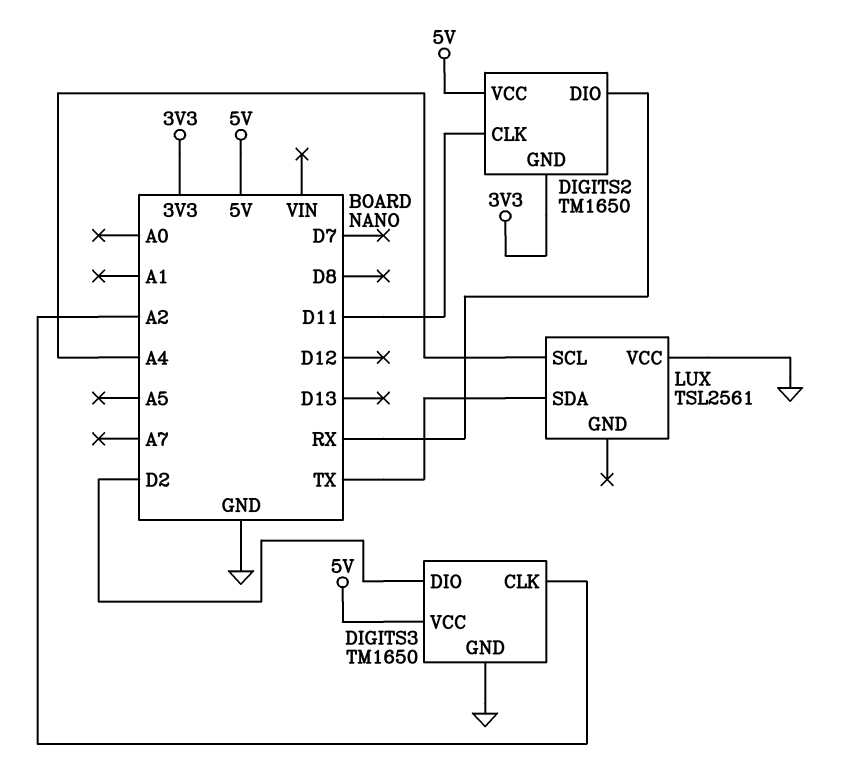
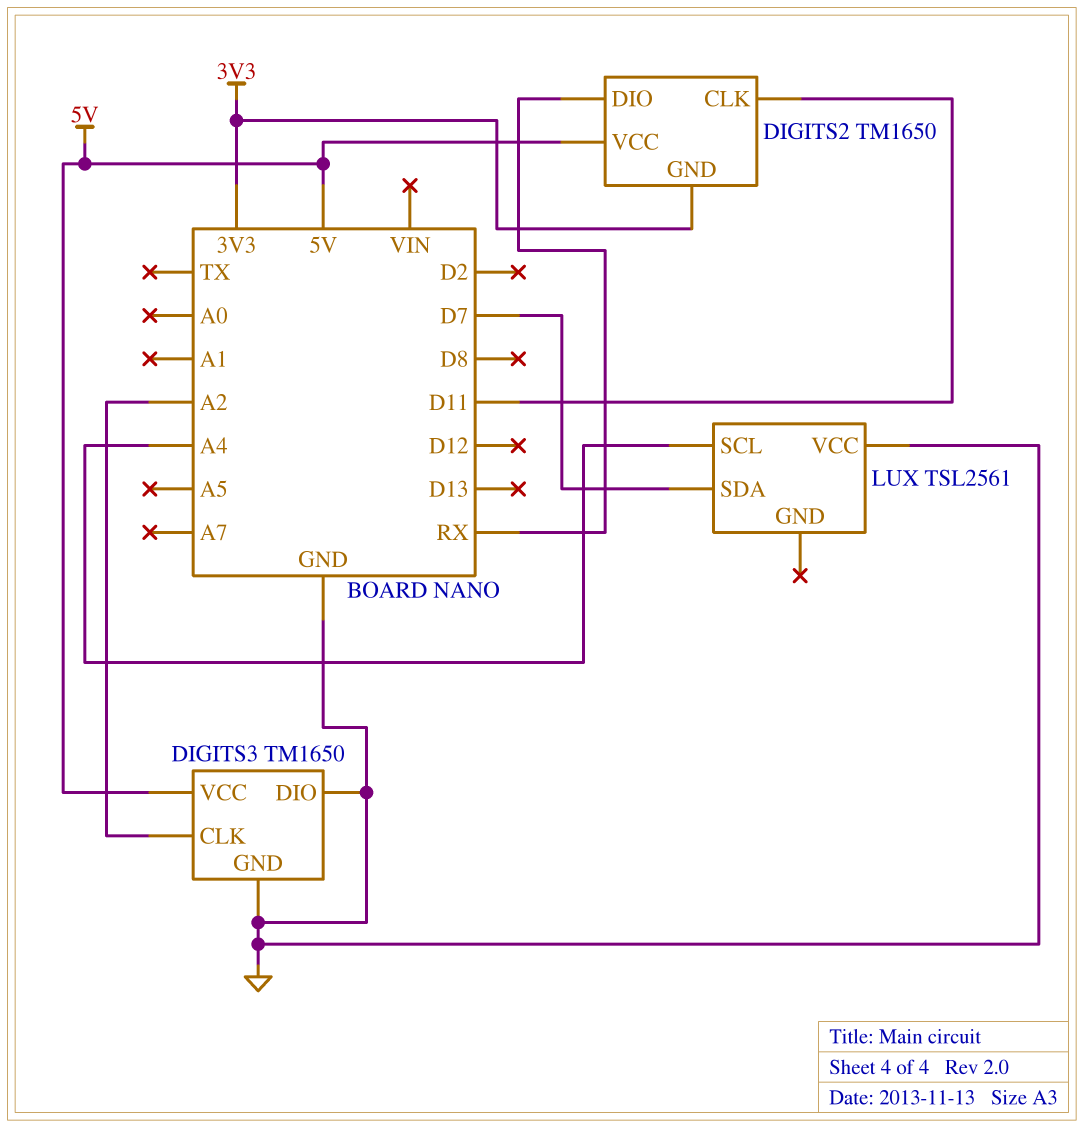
DIGITS3 pin DIO: D2 -> GND
LUX pin SDA: TX -> D7

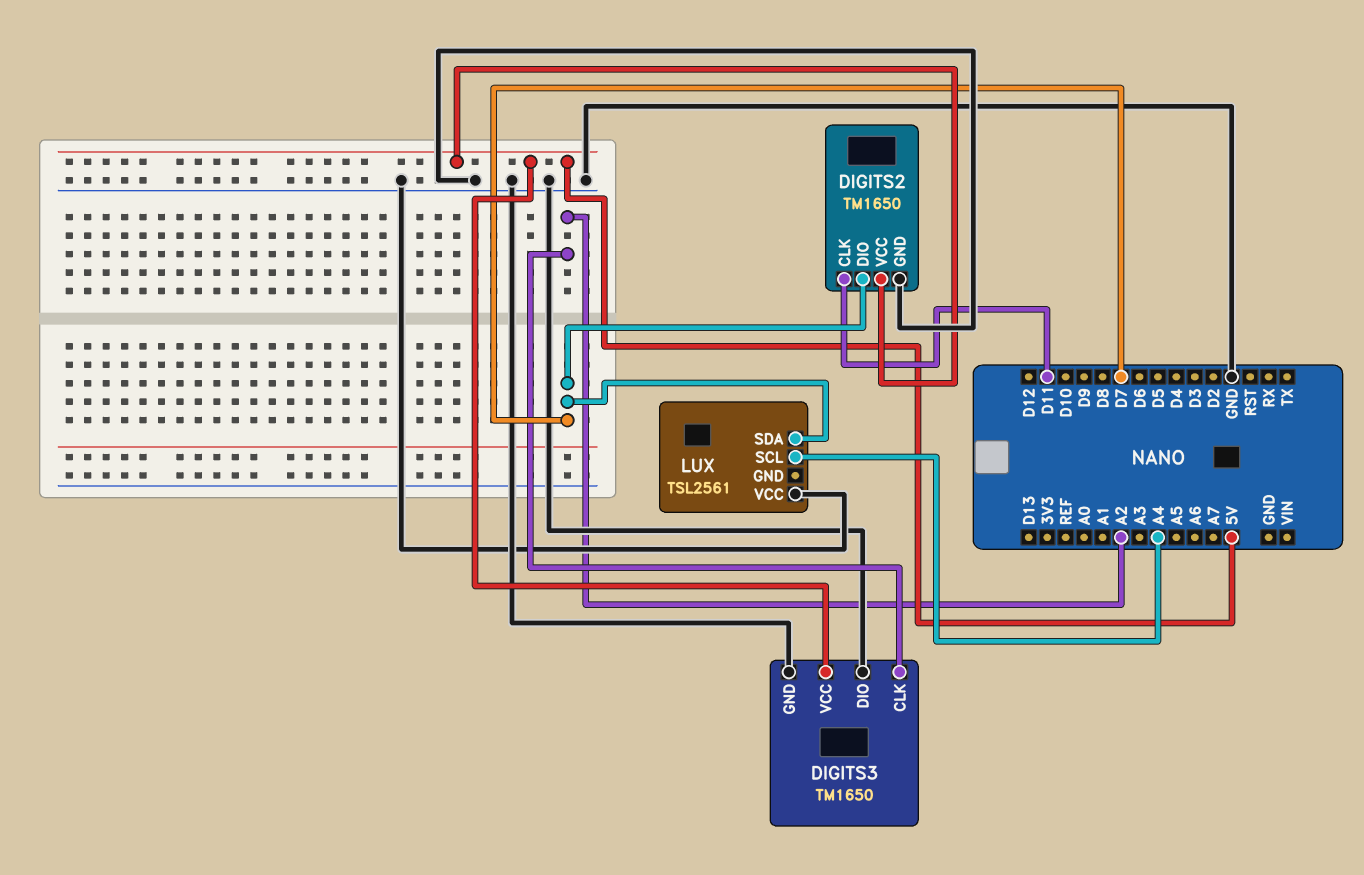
DIGITS2 pin DIO: RX -> D7
DIGITS2 pin GND: 3V3 -> GND

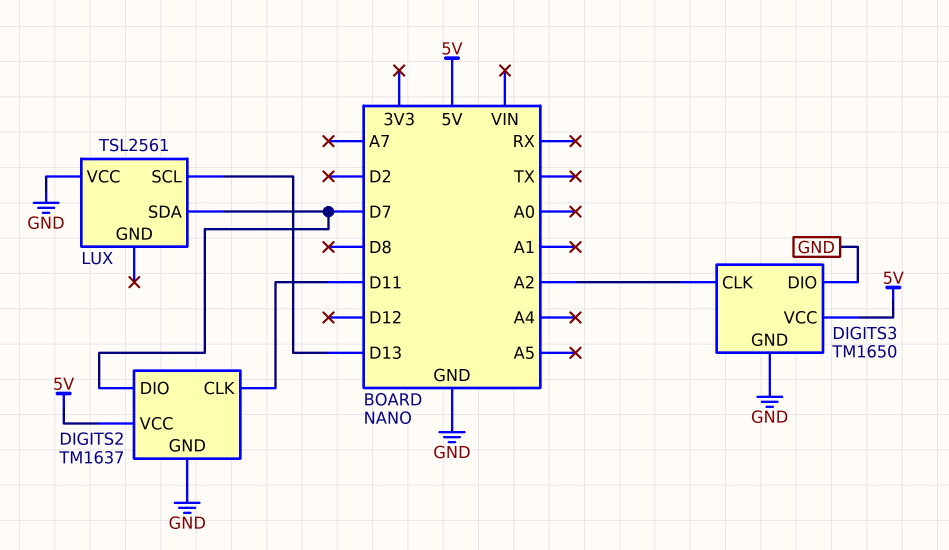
DIGITS2: TM1650 -> TM1637
LUX pin SCL: A4 -> D13

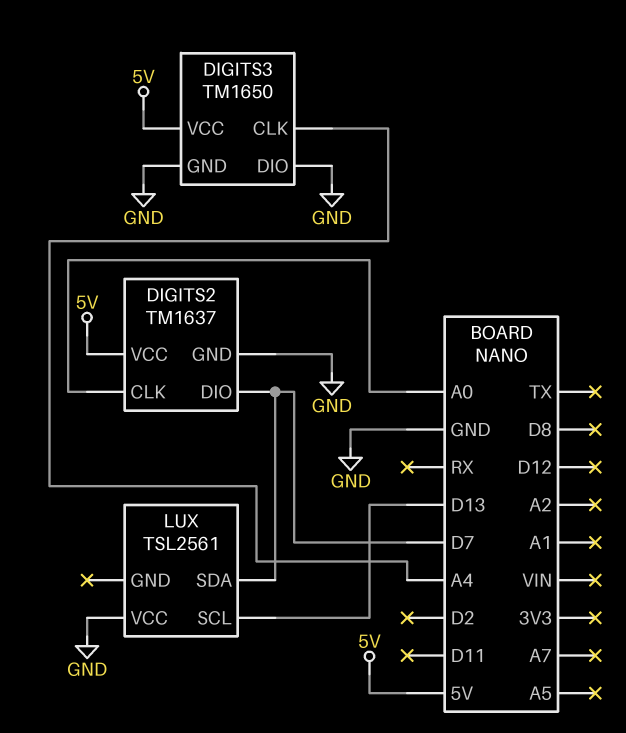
DIGITS2 pin CLK: D11 -> A0
DIGITS3 pin CLK: A2 -> A4

